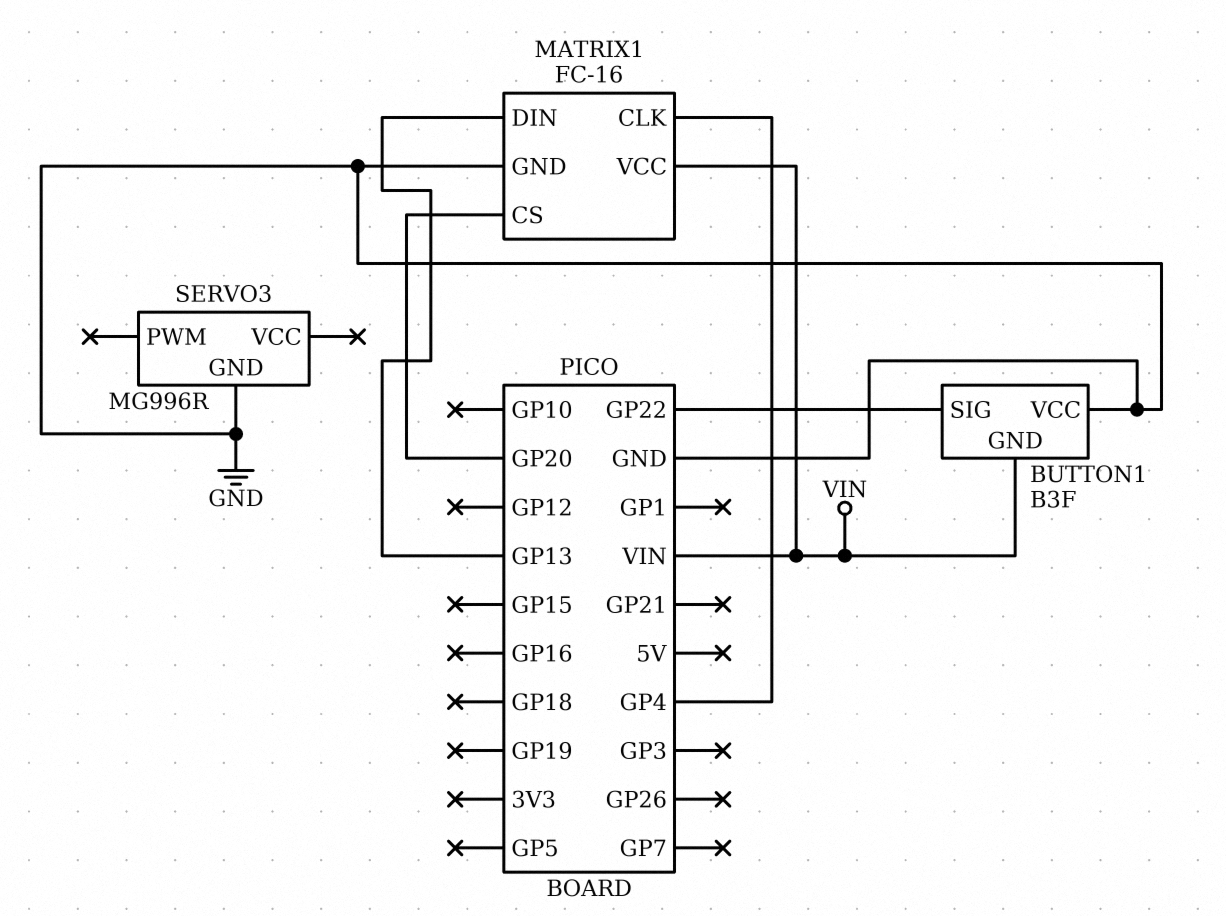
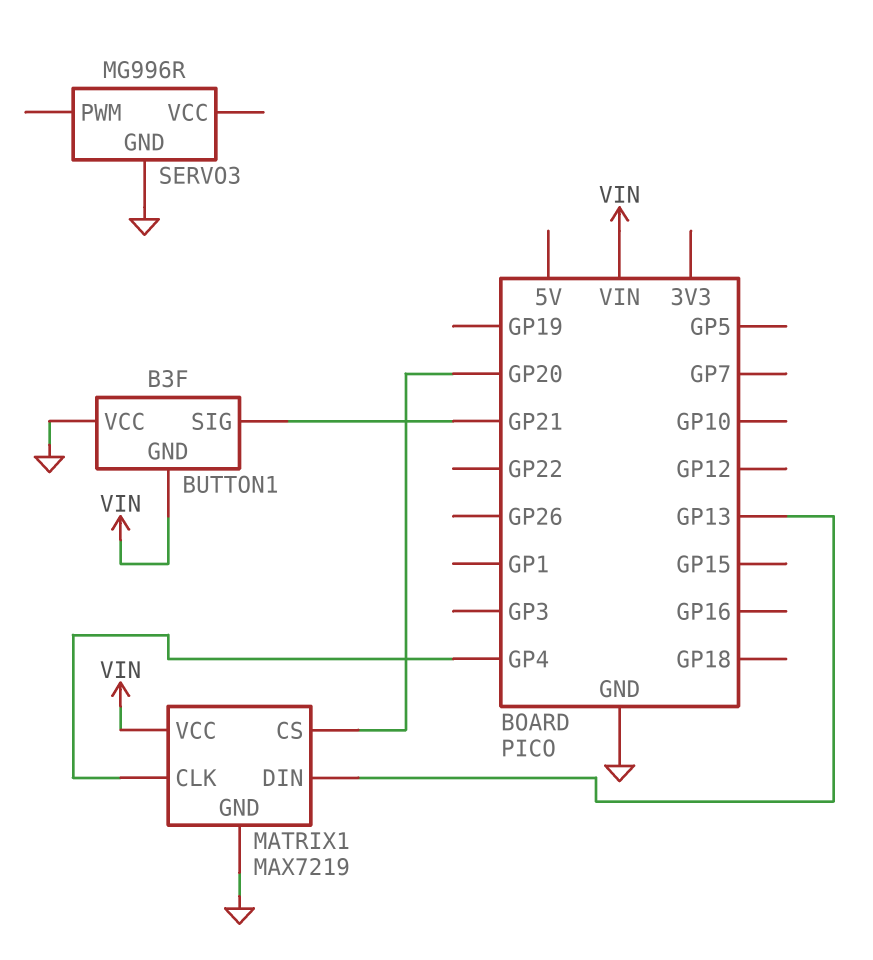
BUTTON1 pin SIG: GP22 -> GP21
MATRIX1: FC-16 -> MAX7219

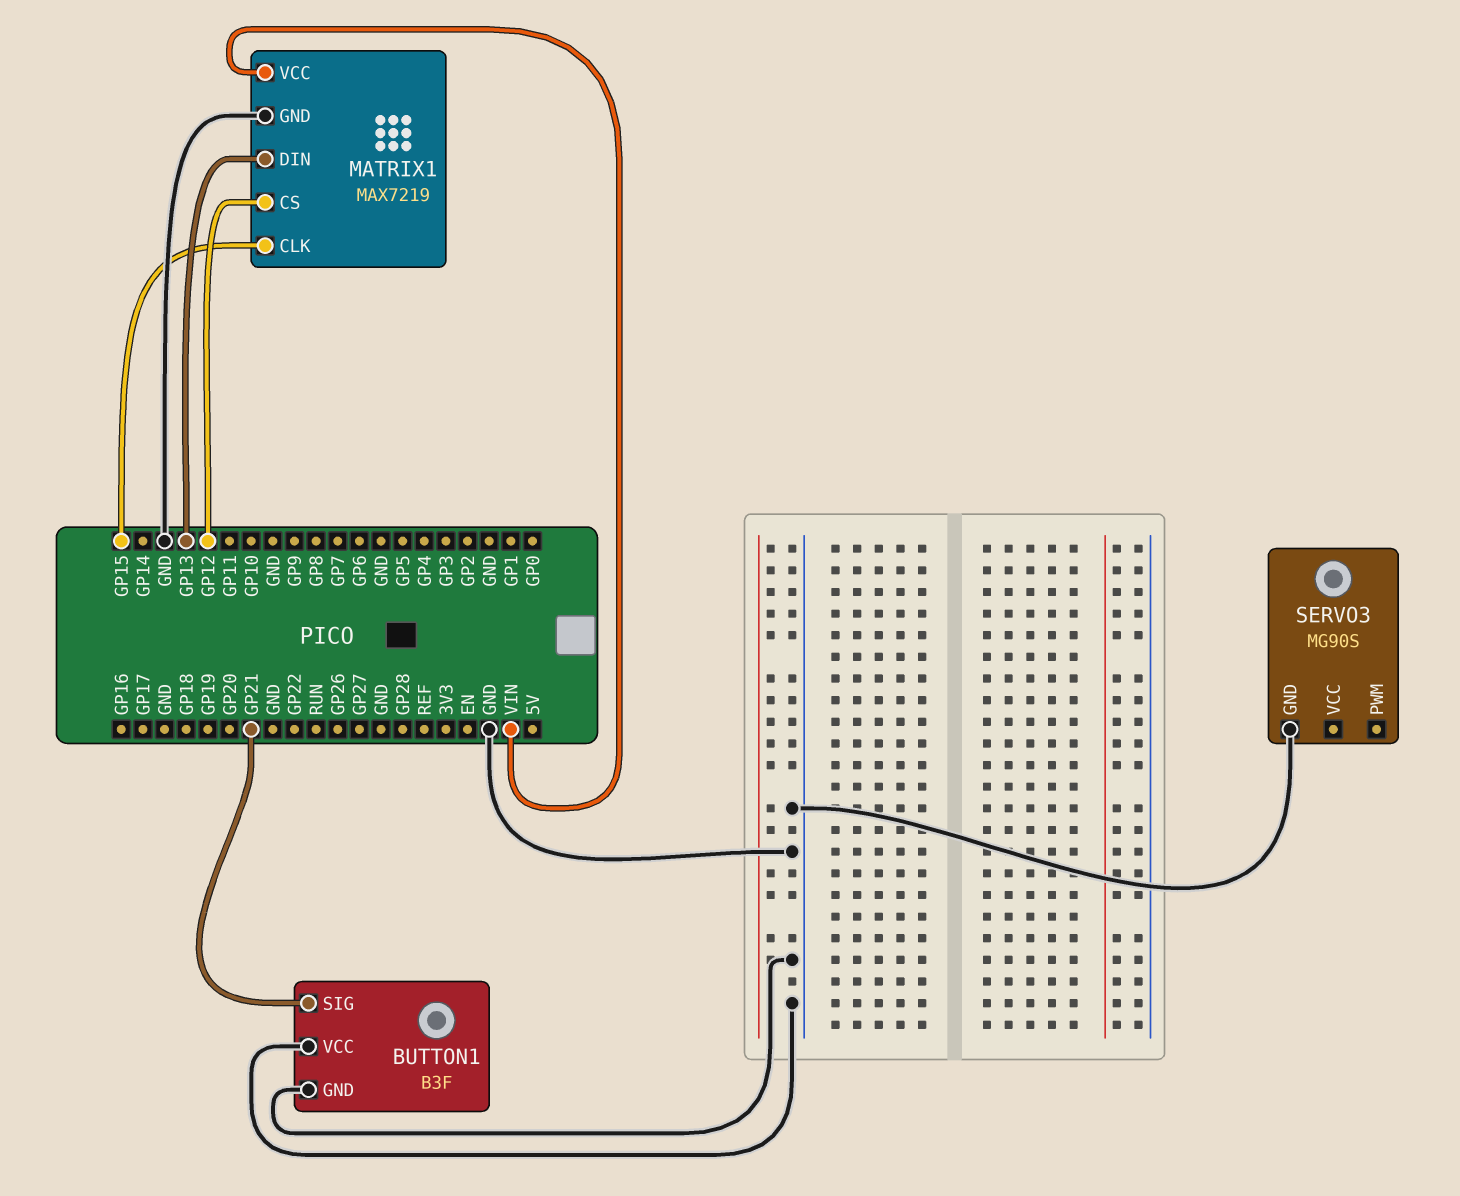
BUTTON1 pin GND: VIN -> GND
MATRIX1 pin CLK: GP4 -> GP15
MATRIX1 pin CS: GP20 -> GP12
SERVO3: MG996R -> MG90S

